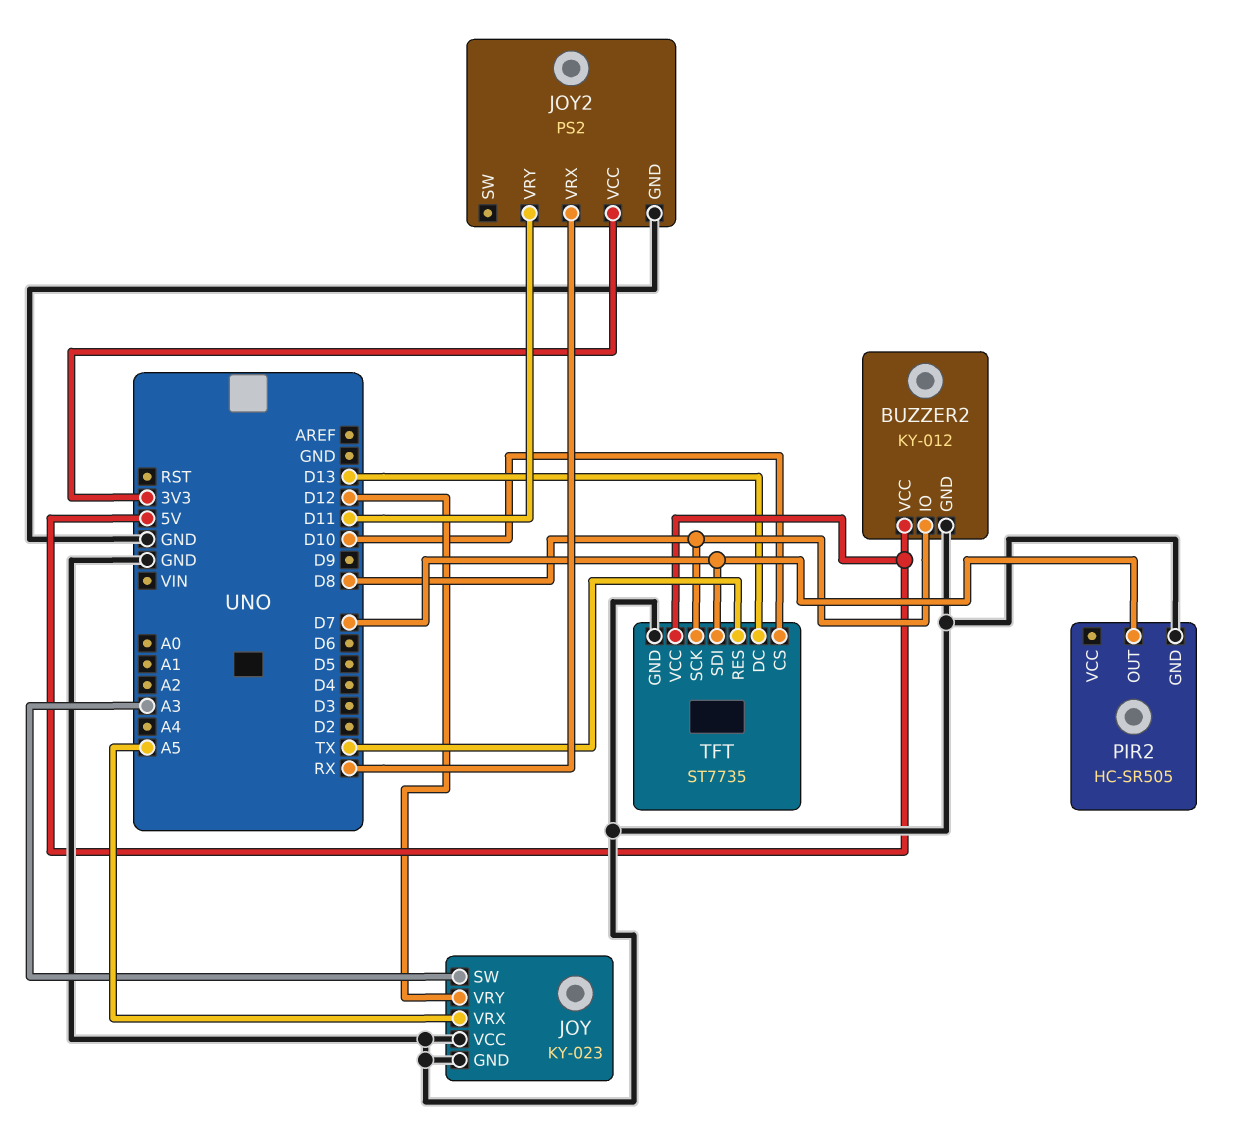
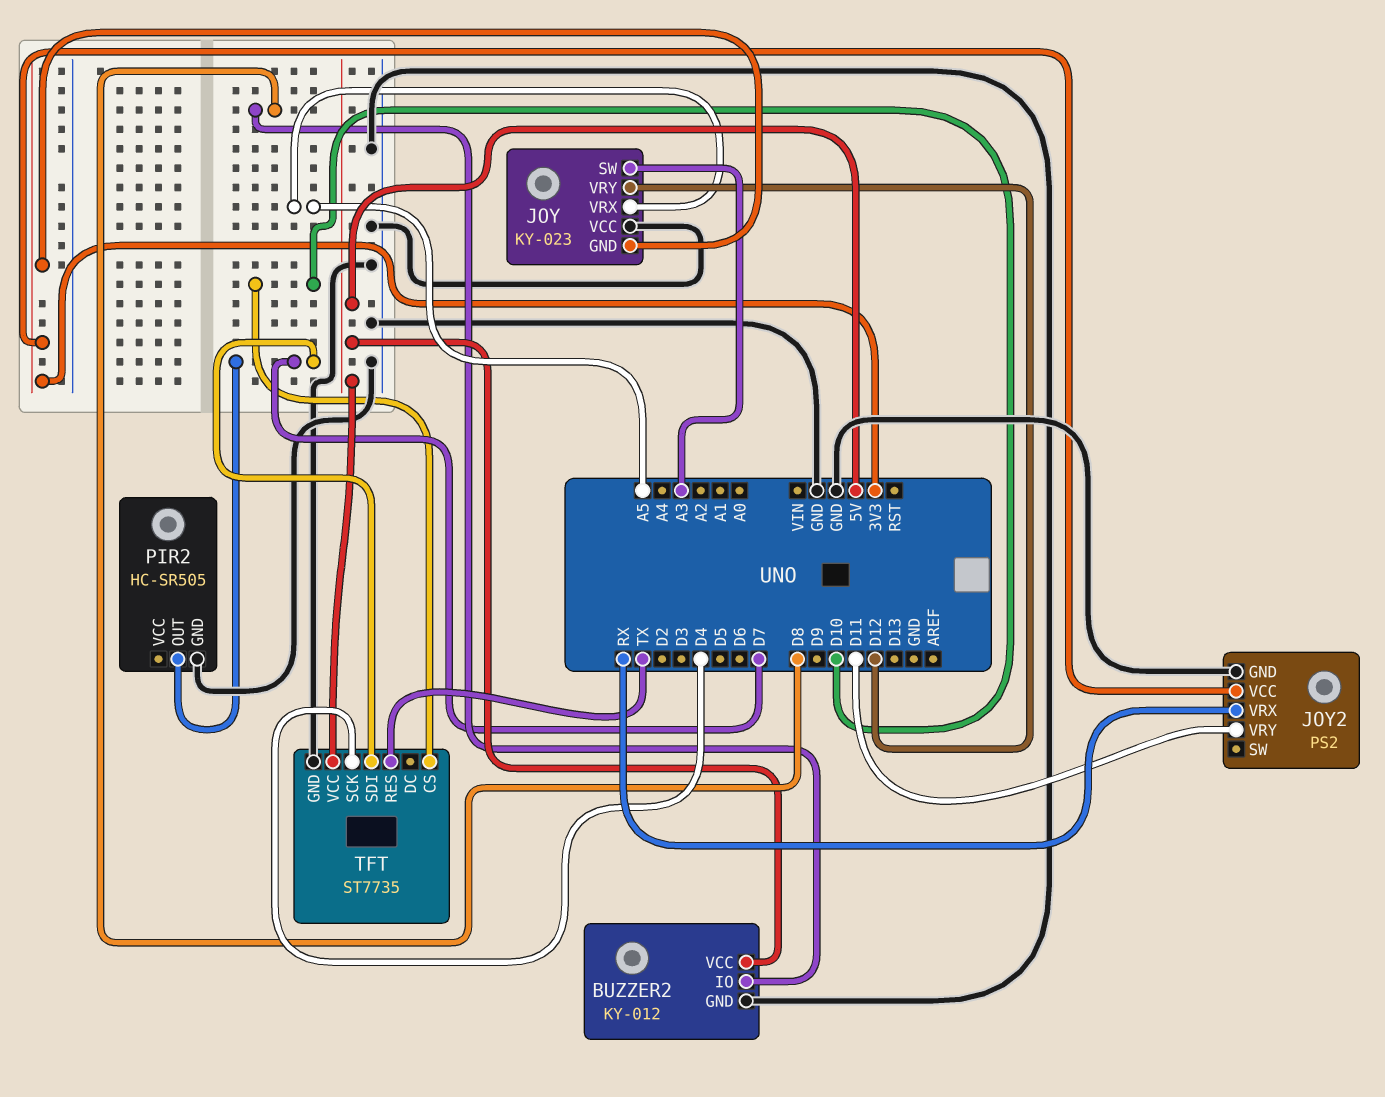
JOY pin GND: GND -> 3V3
TFT pin DC: D13 -> none
TFT pin SCK: D8 -> D4

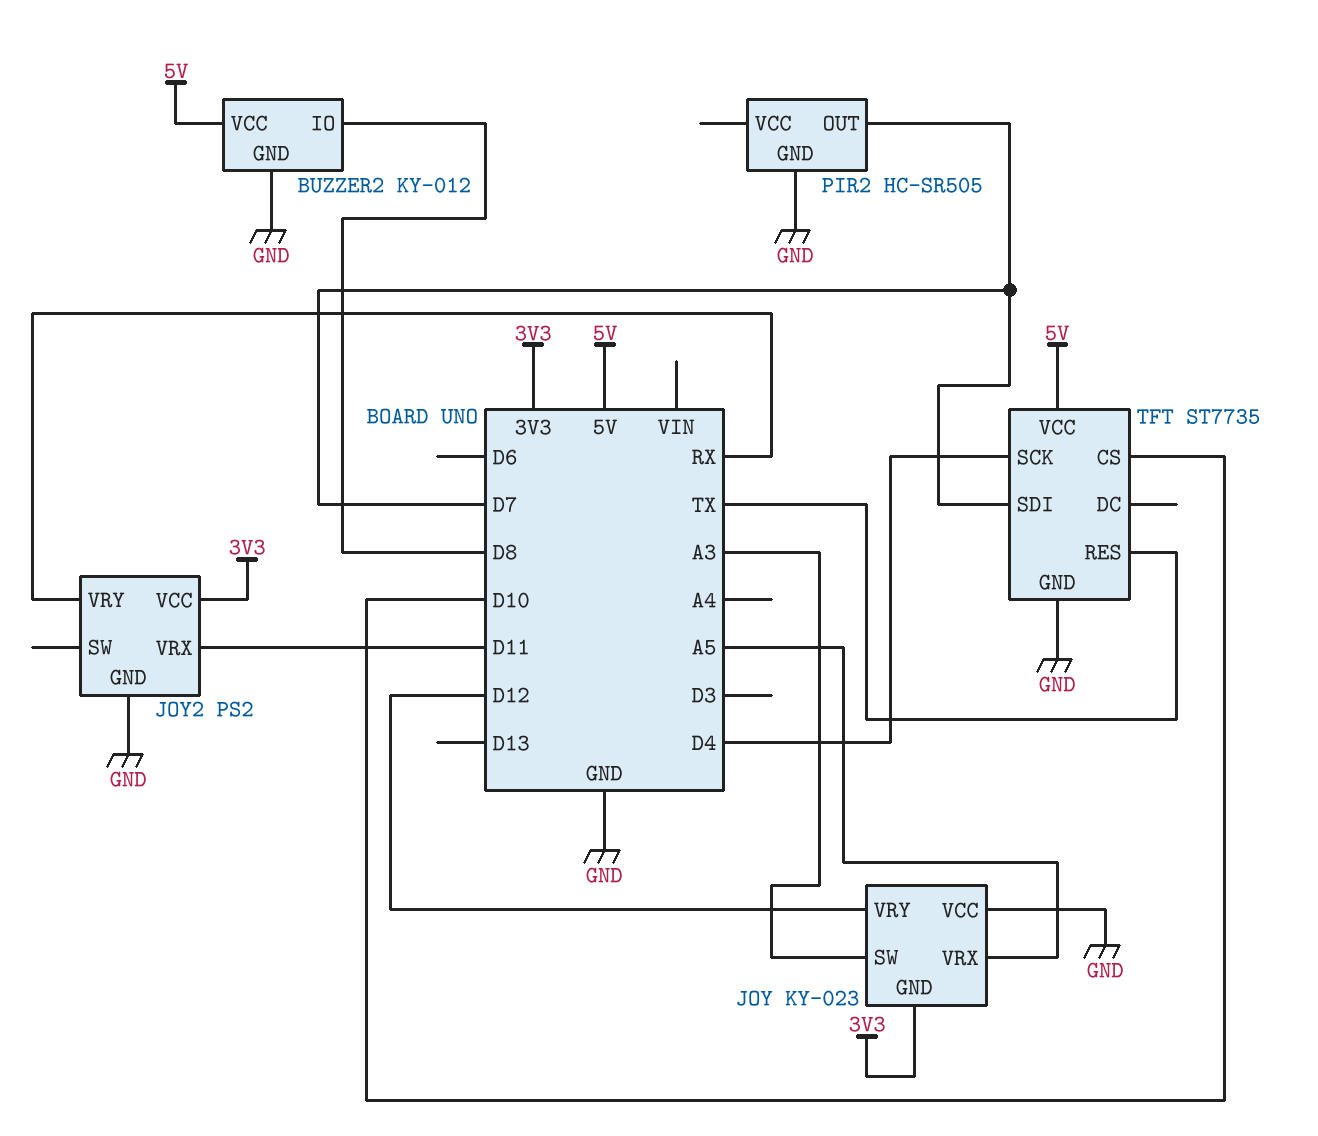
JOY2 pin VRX: RX -> D11
JOY2 pin VRY: D11 -> RX

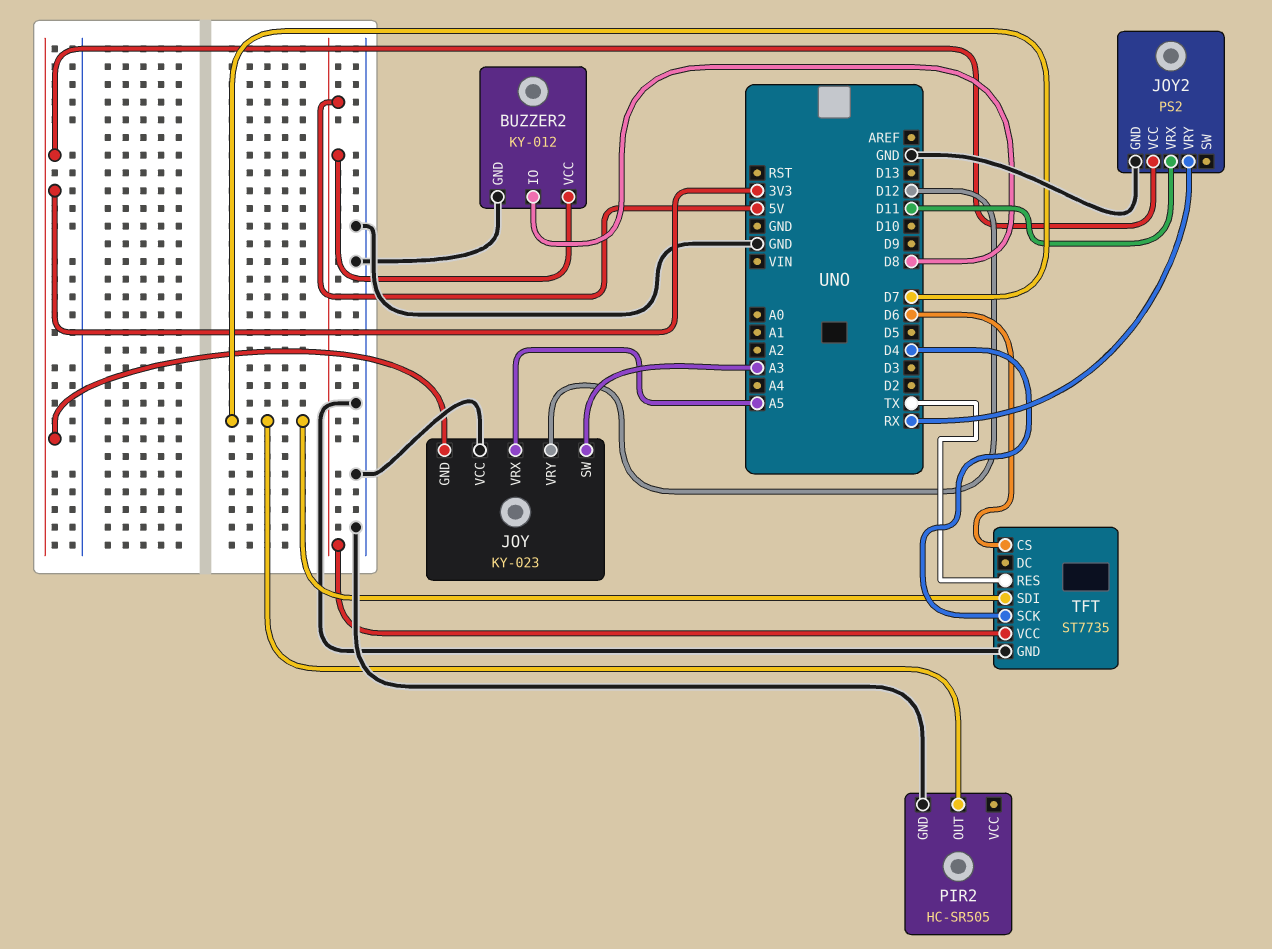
TFT pin CS: D10 -> D6

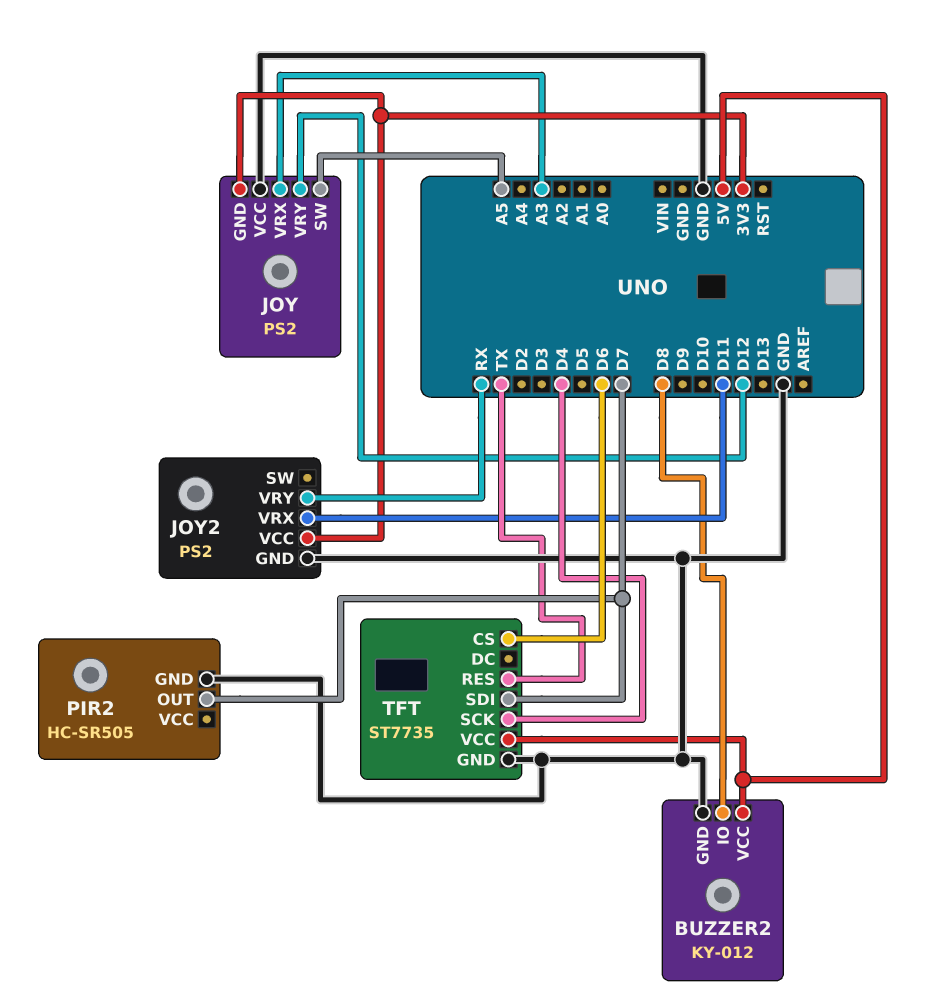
JOY: KY-023 -> PS2
JOY pin SW: A3 -> A5
JOY pin VRX: A5 -> A3

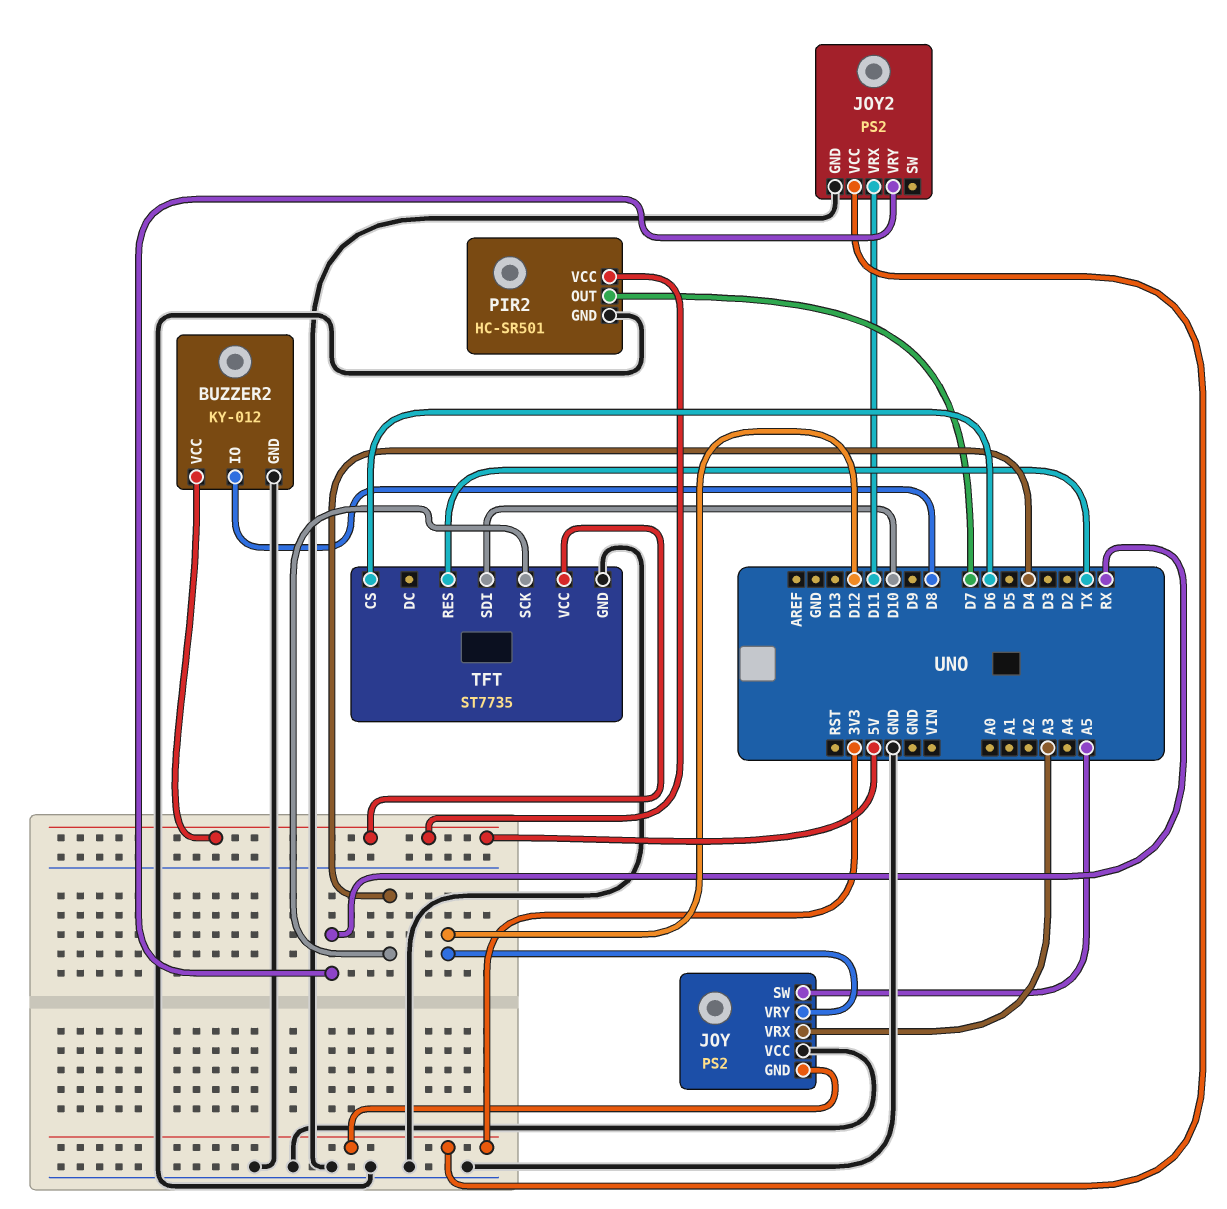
PIR2: HC-SR505 -> HC-SR501
PIR2 pin VCC: none -> 5V
TFT pin SDI: D7 -> D10

